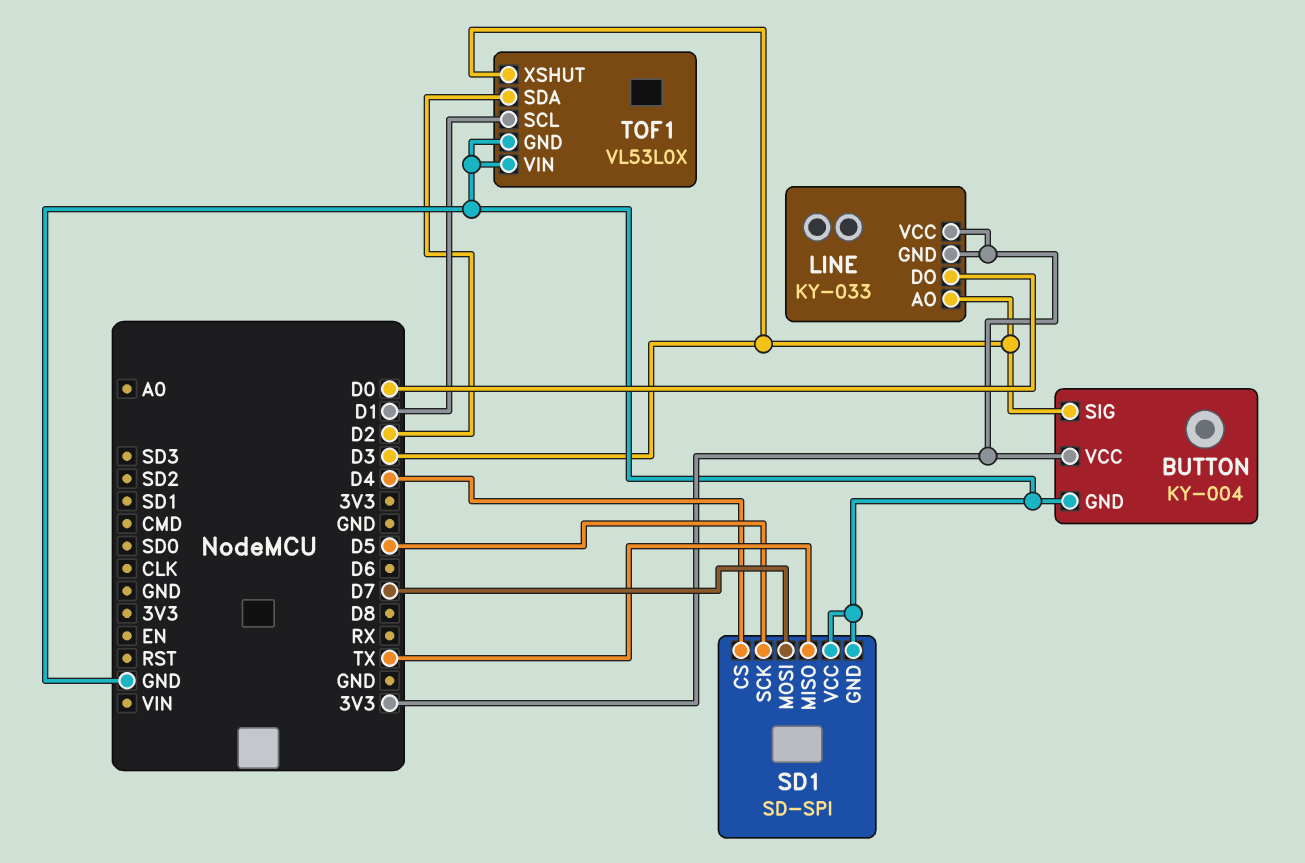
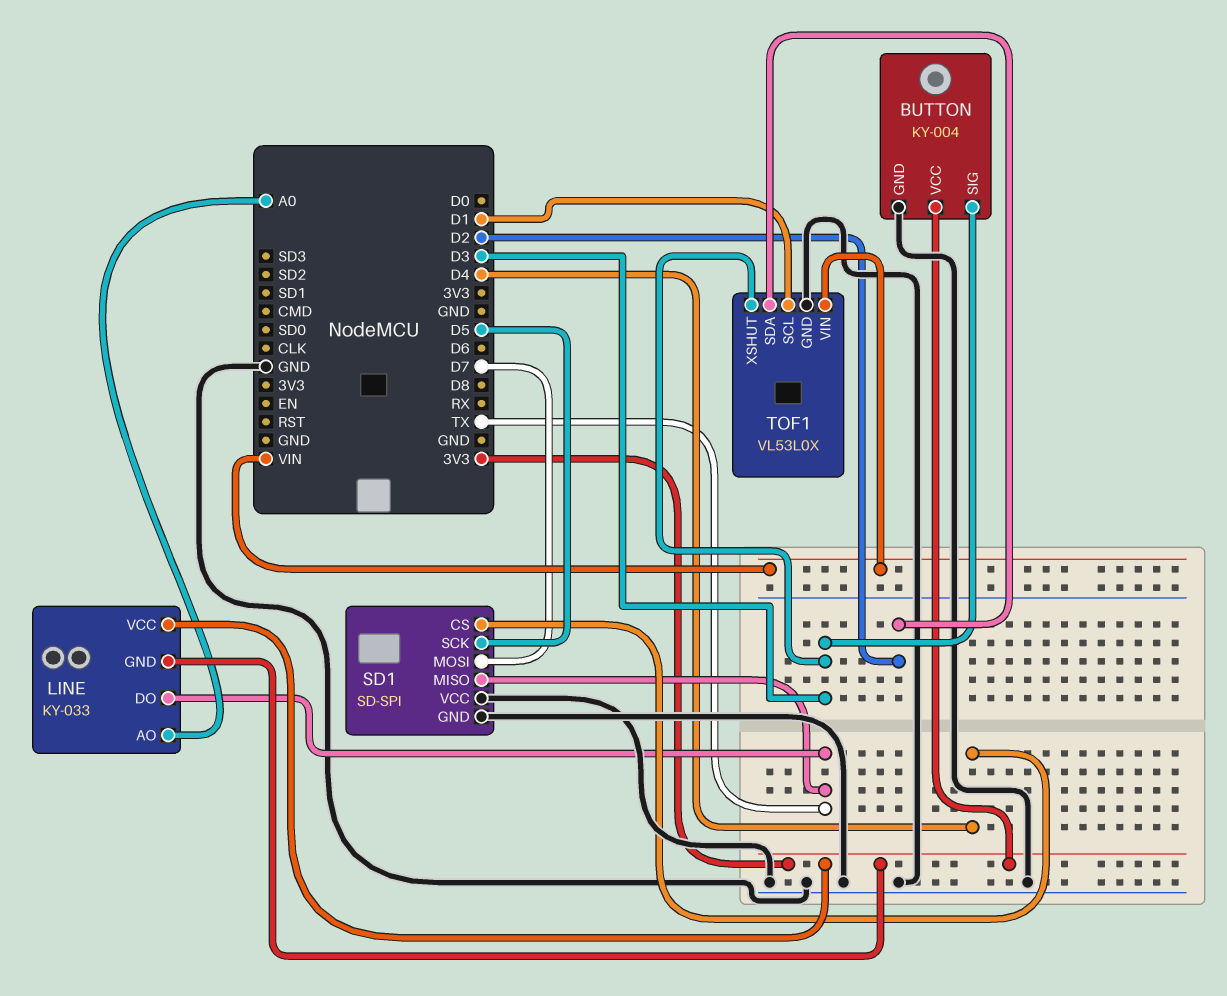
LINE pin AO: D3 -> A0
LINE pin DO: D0 -> TX
TOF1 pin VIN: GND -> VIN

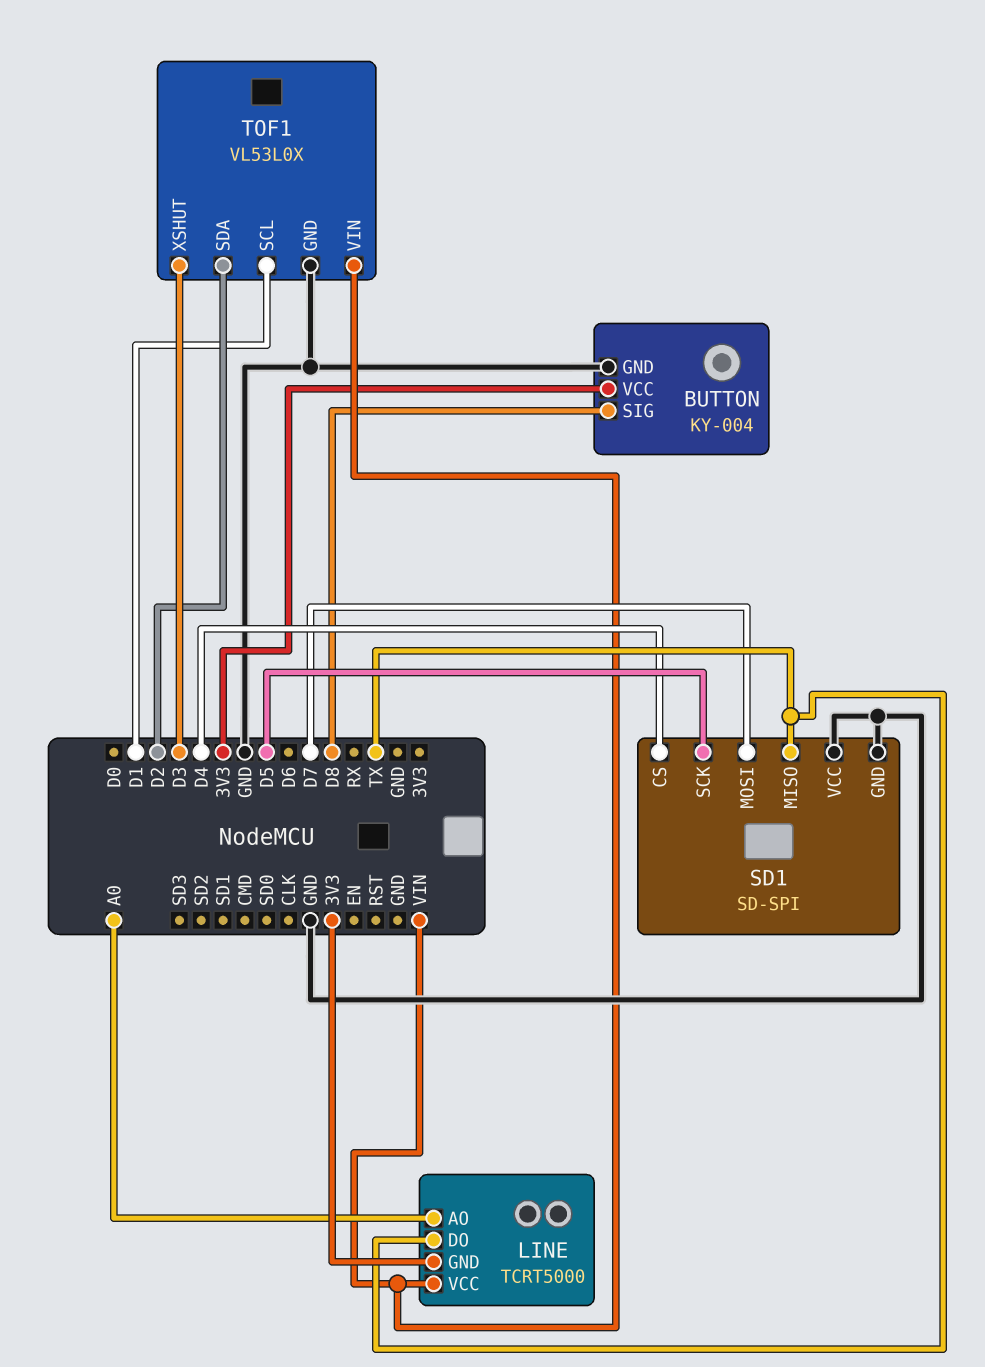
BUTTON pin SIG: D3 -> D8
LINE: KY-033 -> TCRT5000
LINE pin VCC: 3V3 -> VIN

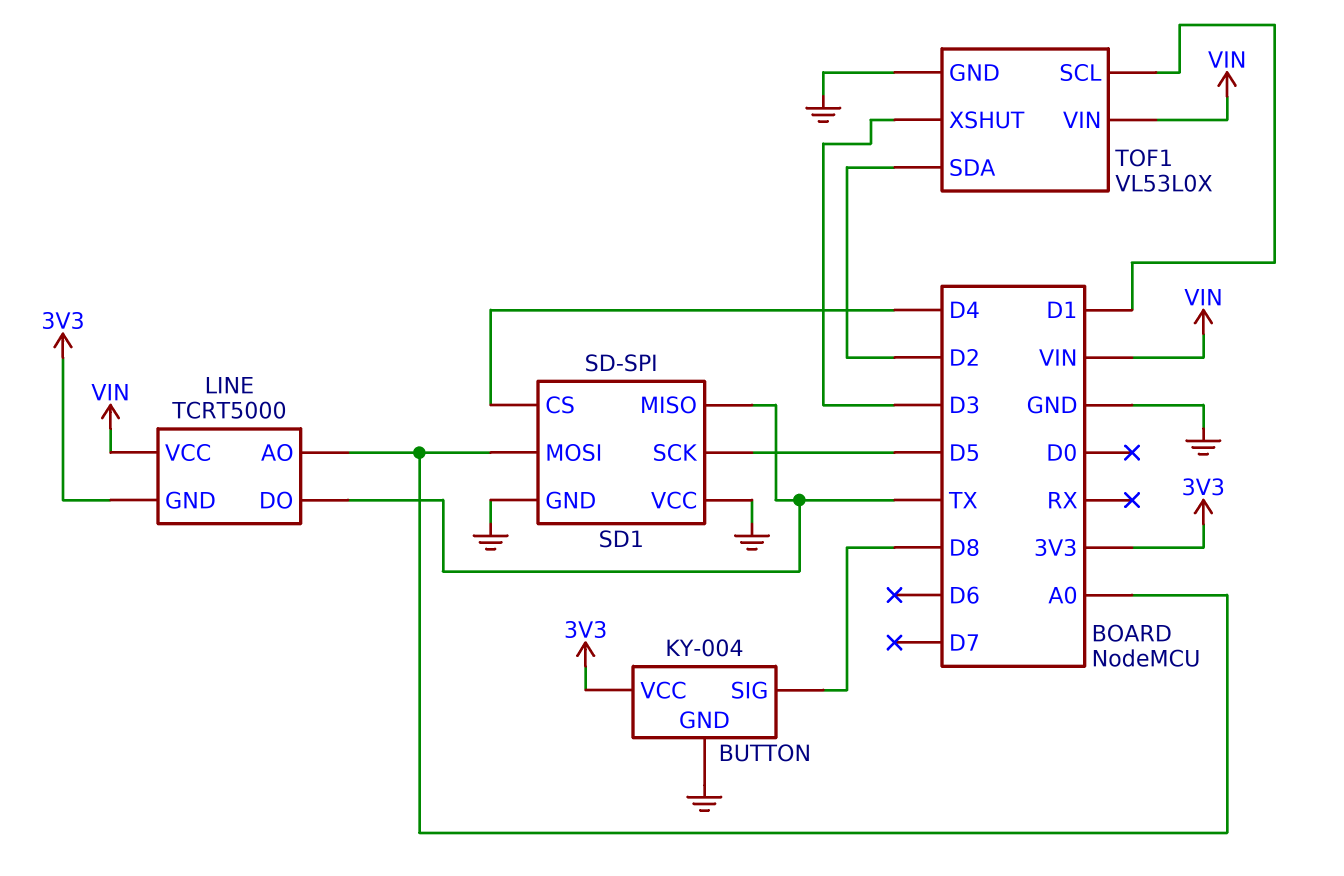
SD1 pin MOSI: D7 -> A0

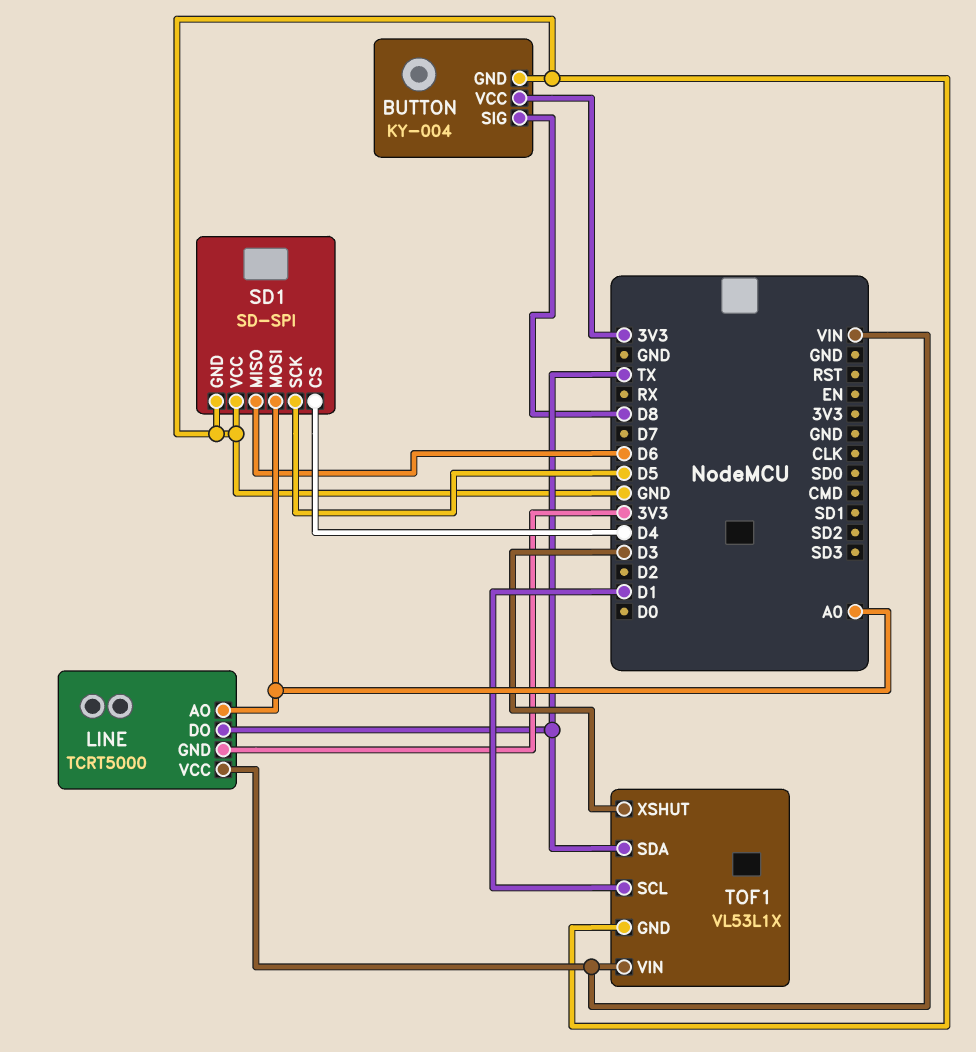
SD1 pin MISO: TX -> D6
TOF1: VL53L0X -> VL53L1X
TOF1 pin SDA: D2 -> TX

